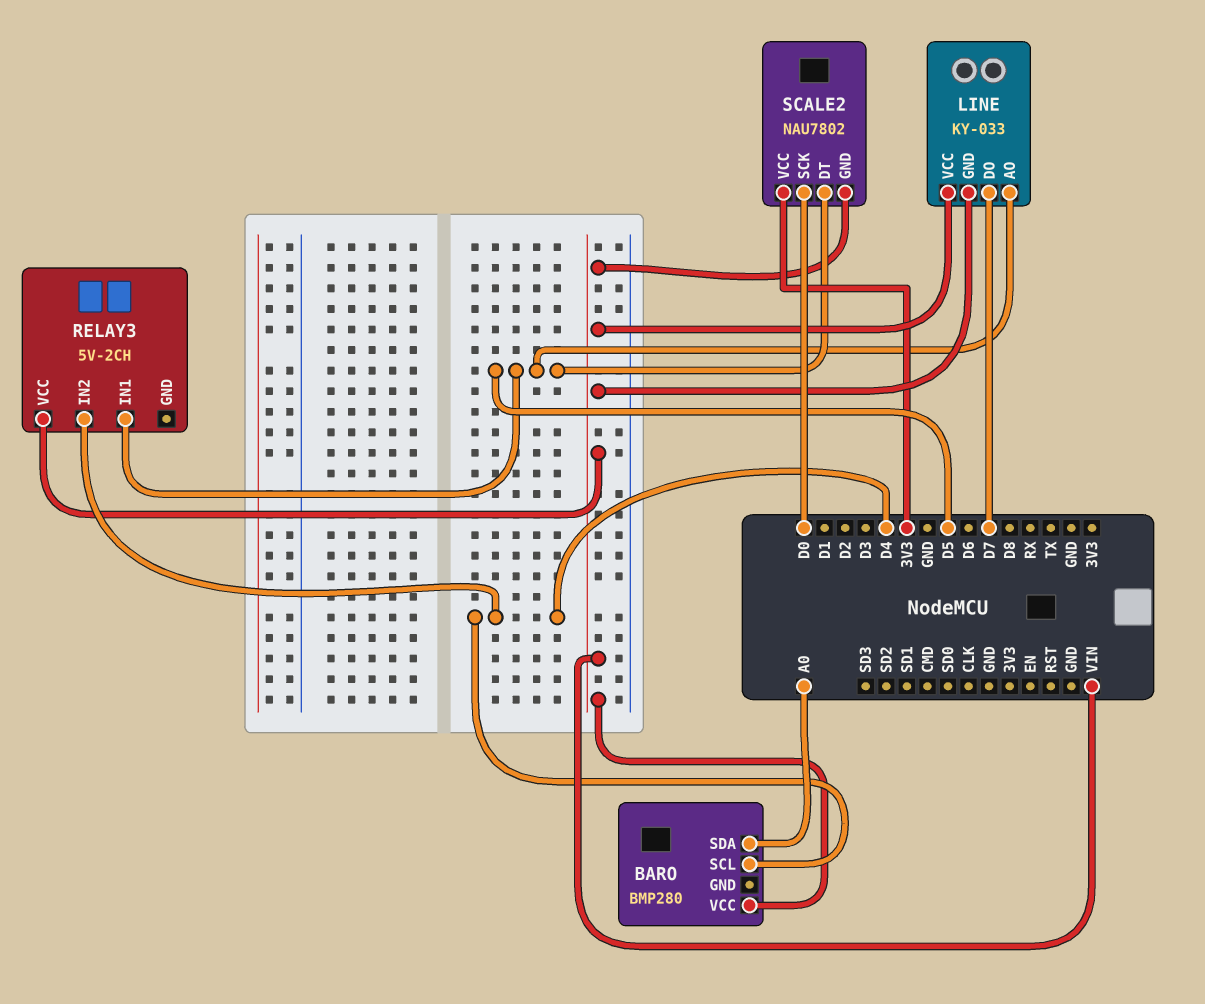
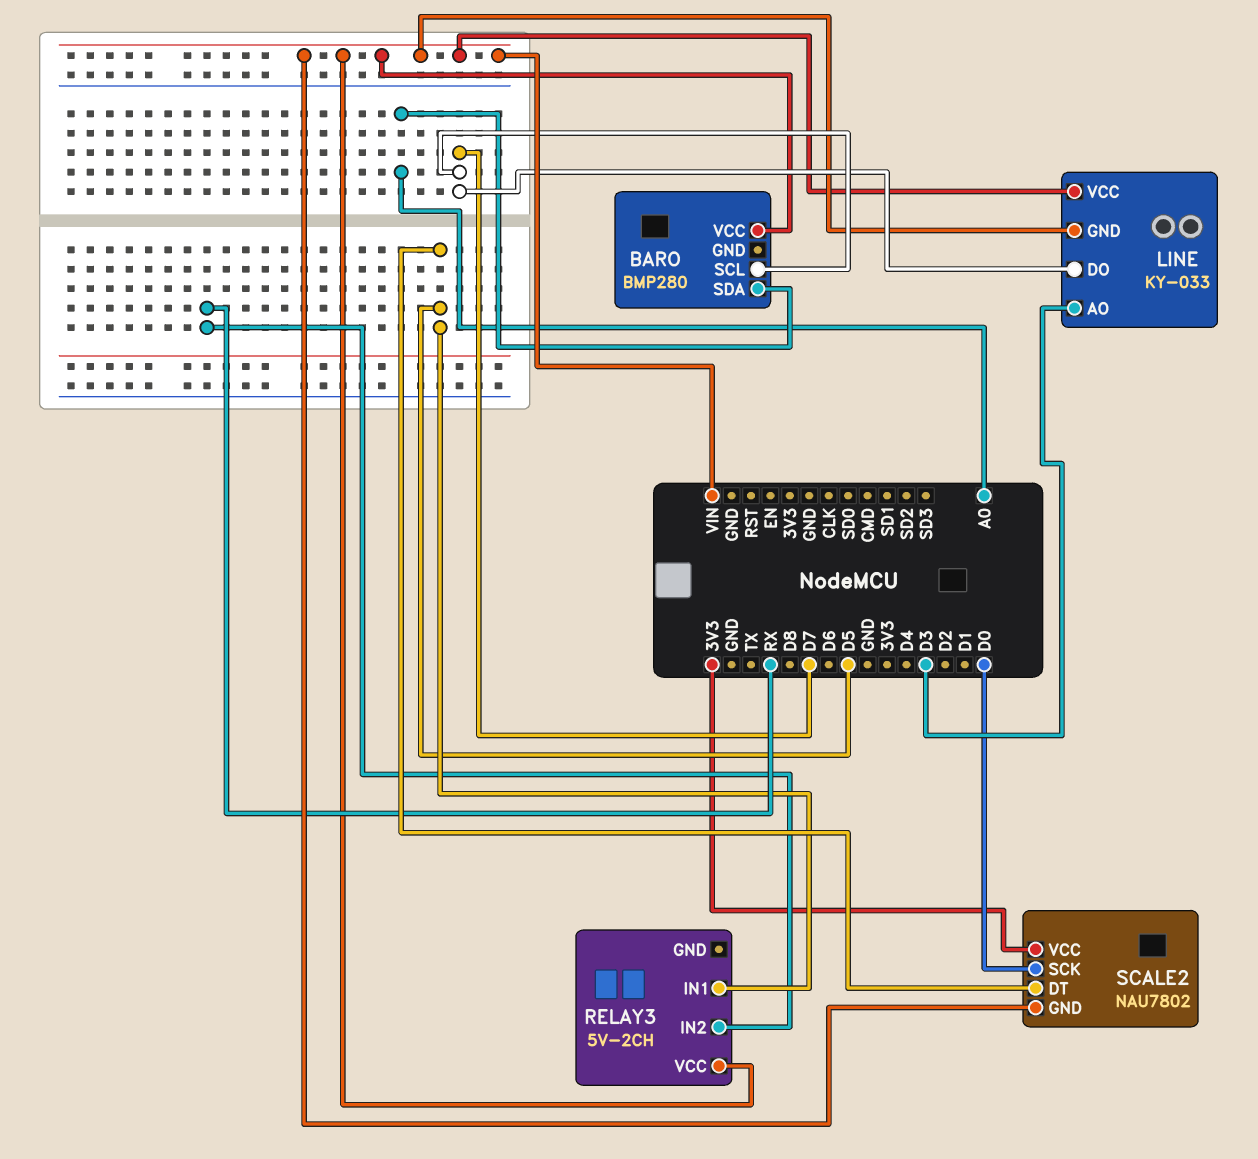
BARO pin SCL: D4 -> D7
LINE pin AO: D5 -> D3
RELAY3 pin IN2: D4 -> RX

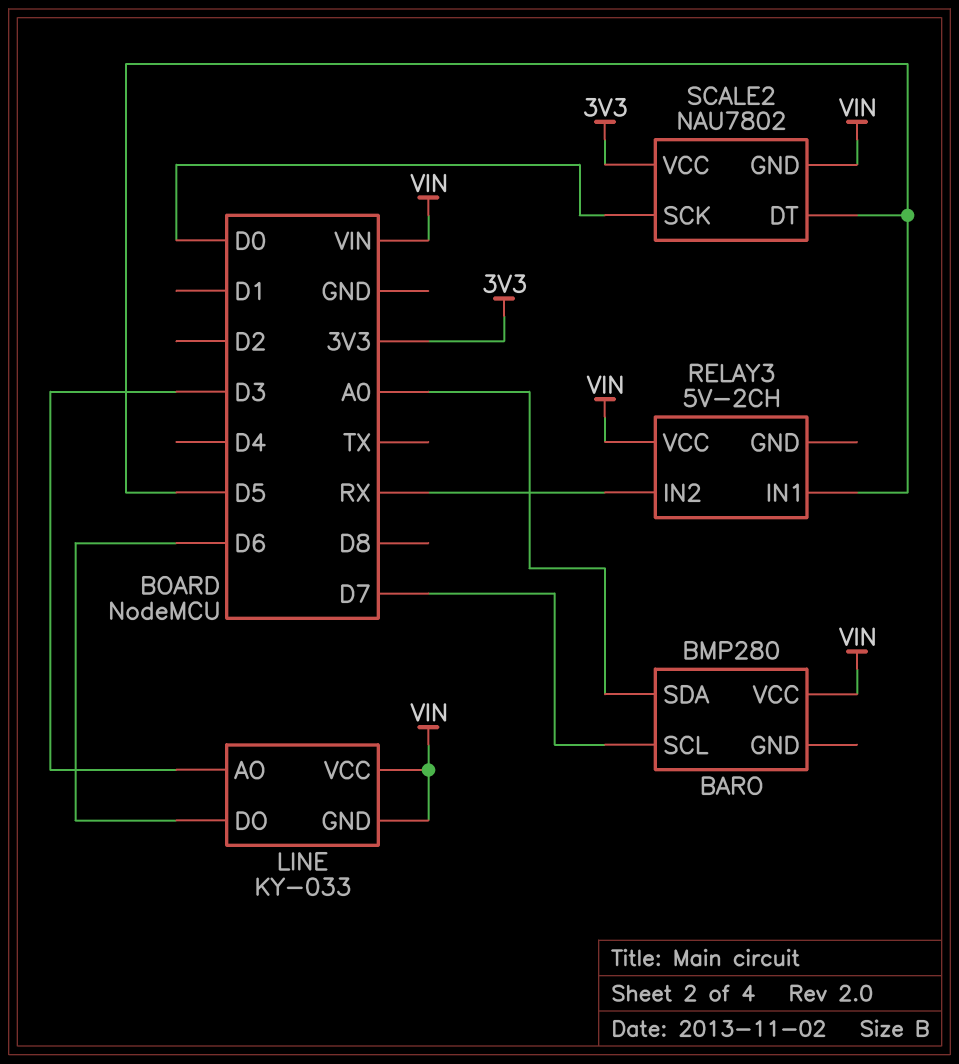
LINE pin DO: D7 -> D6

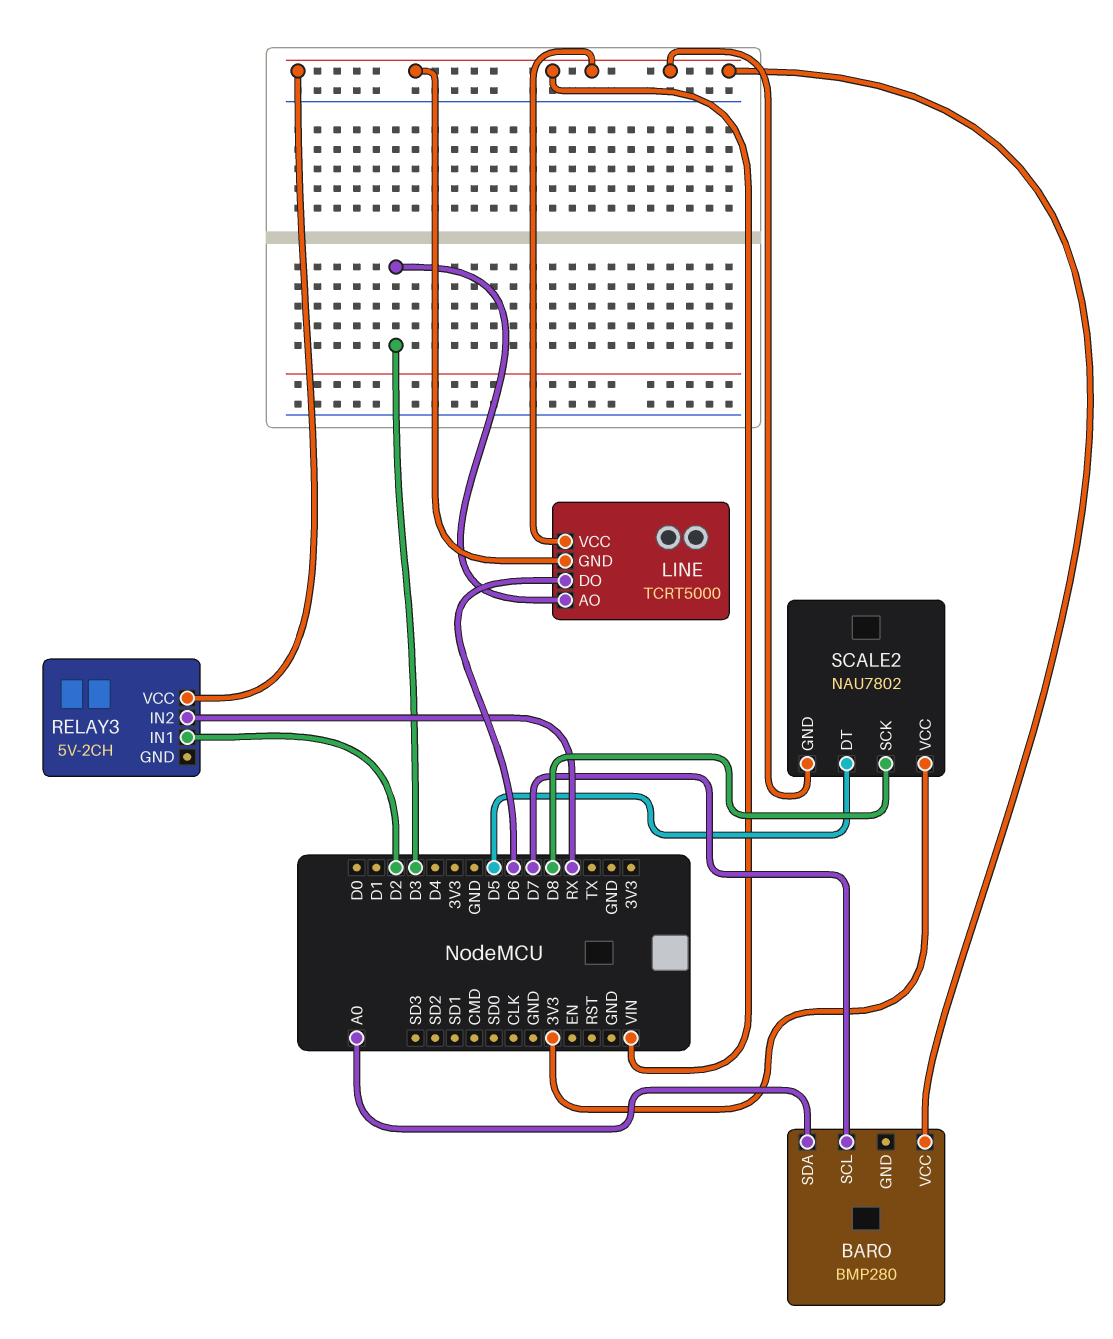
LINE: KY-033 -> TCRT5000
RELAY3 pin IN1: D5 -> D2
SCALE2 pin SCK: D0 -> D8

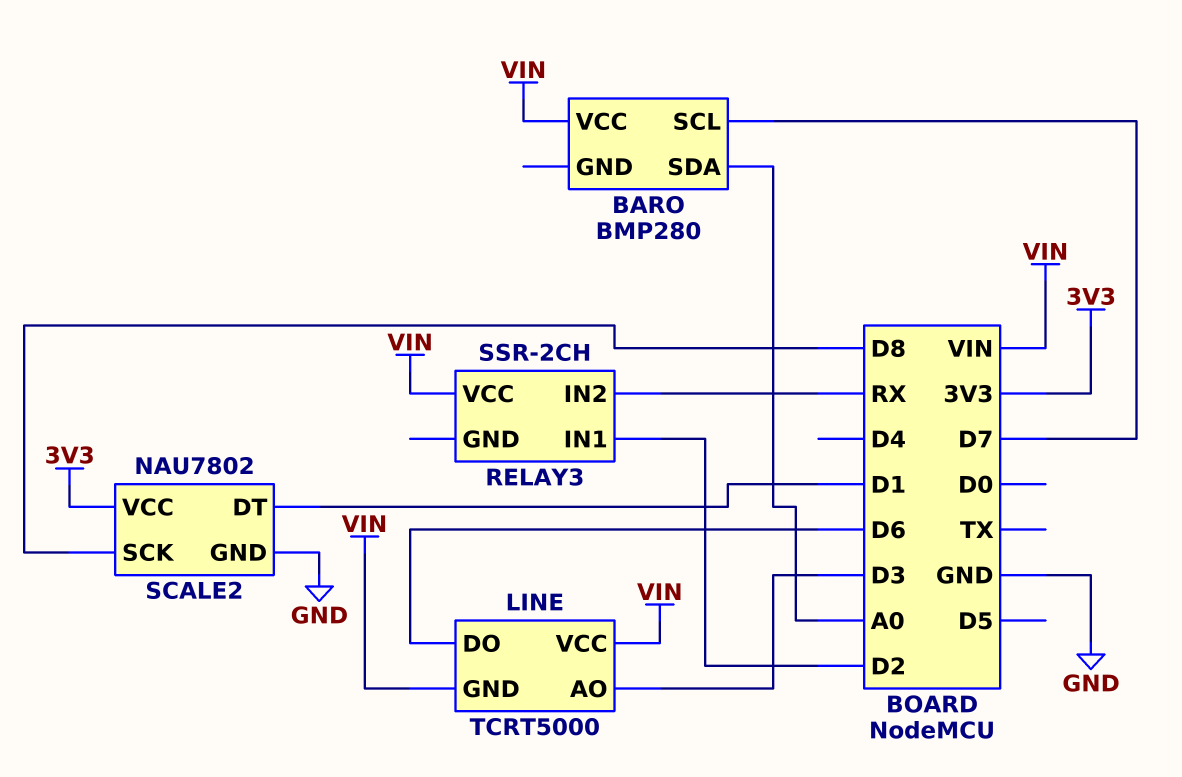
RELAY3: 5V-2CH -> SSR-2CH
SCALE2 pin DT: D5 -> D1
SCALE2 pin GND: VIN -> GND

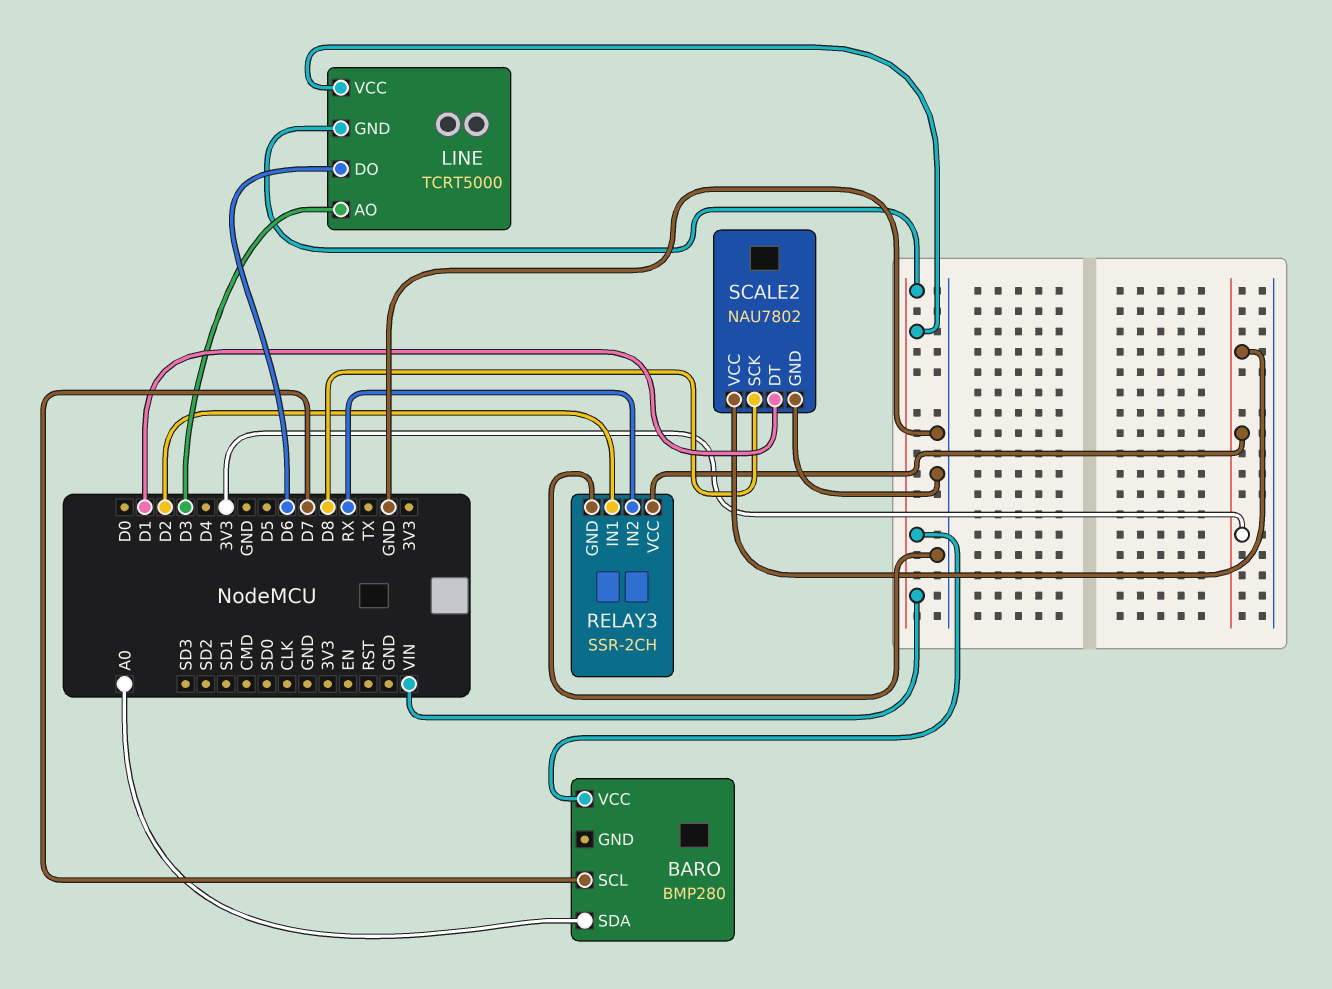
RELAY3 pin GND: none -> GND
RELAY3 pin VCC: VIN -> 3V3

